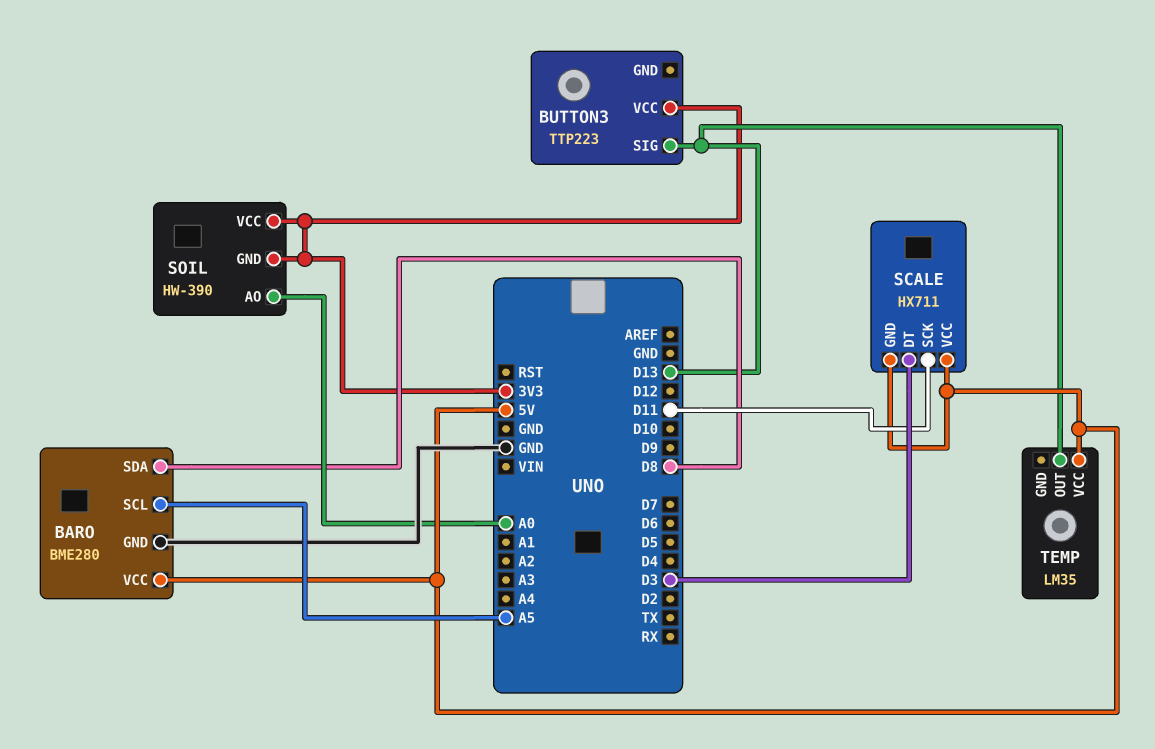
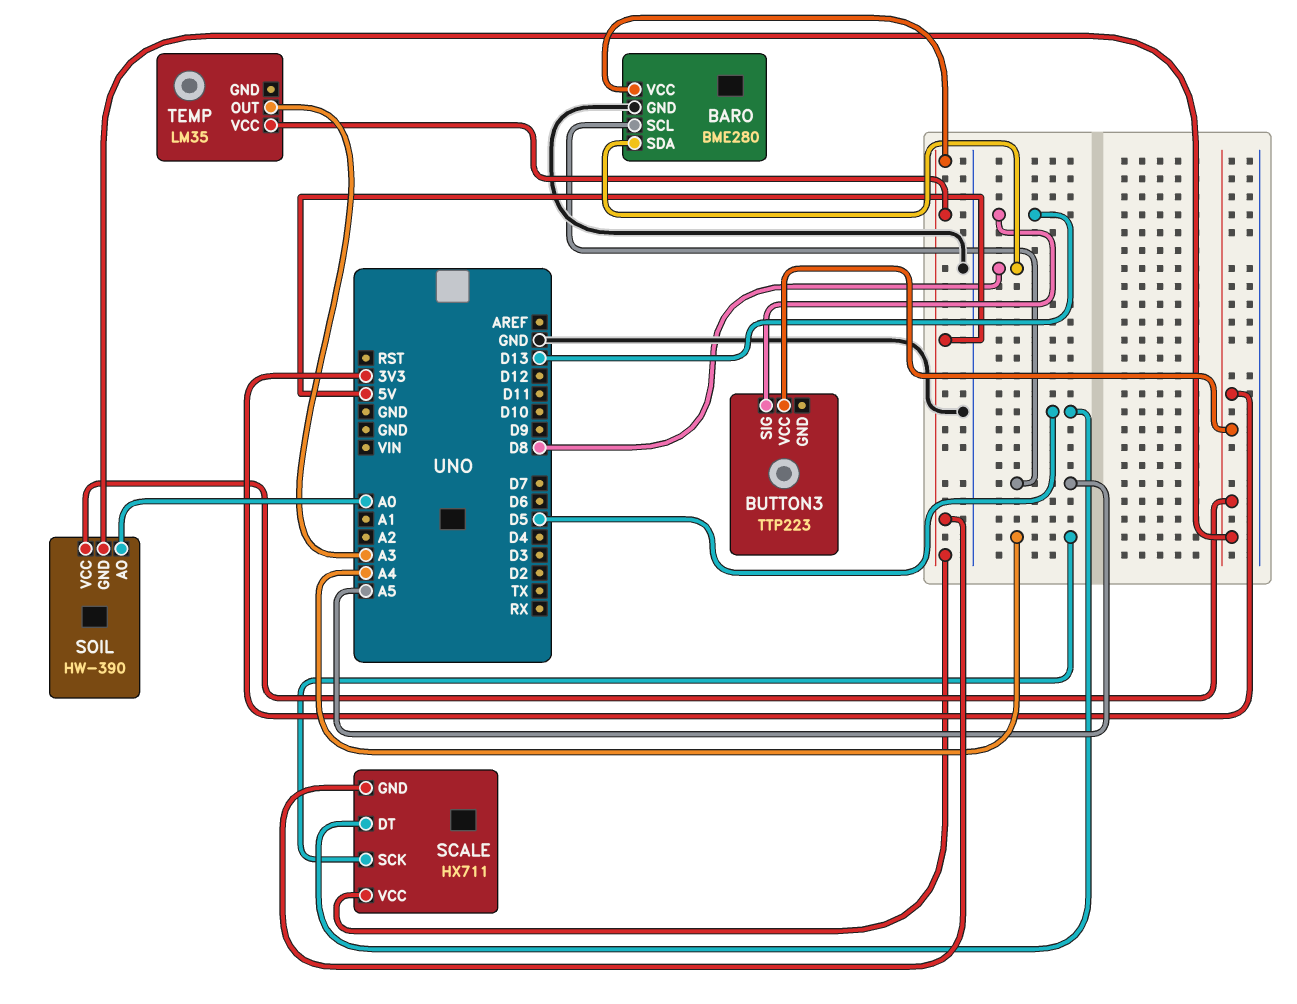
SCALE pin DT: D3 -> D5
SCALE pin SCK: D11 -> A4
TEMP pin OUT: D13 -> A3

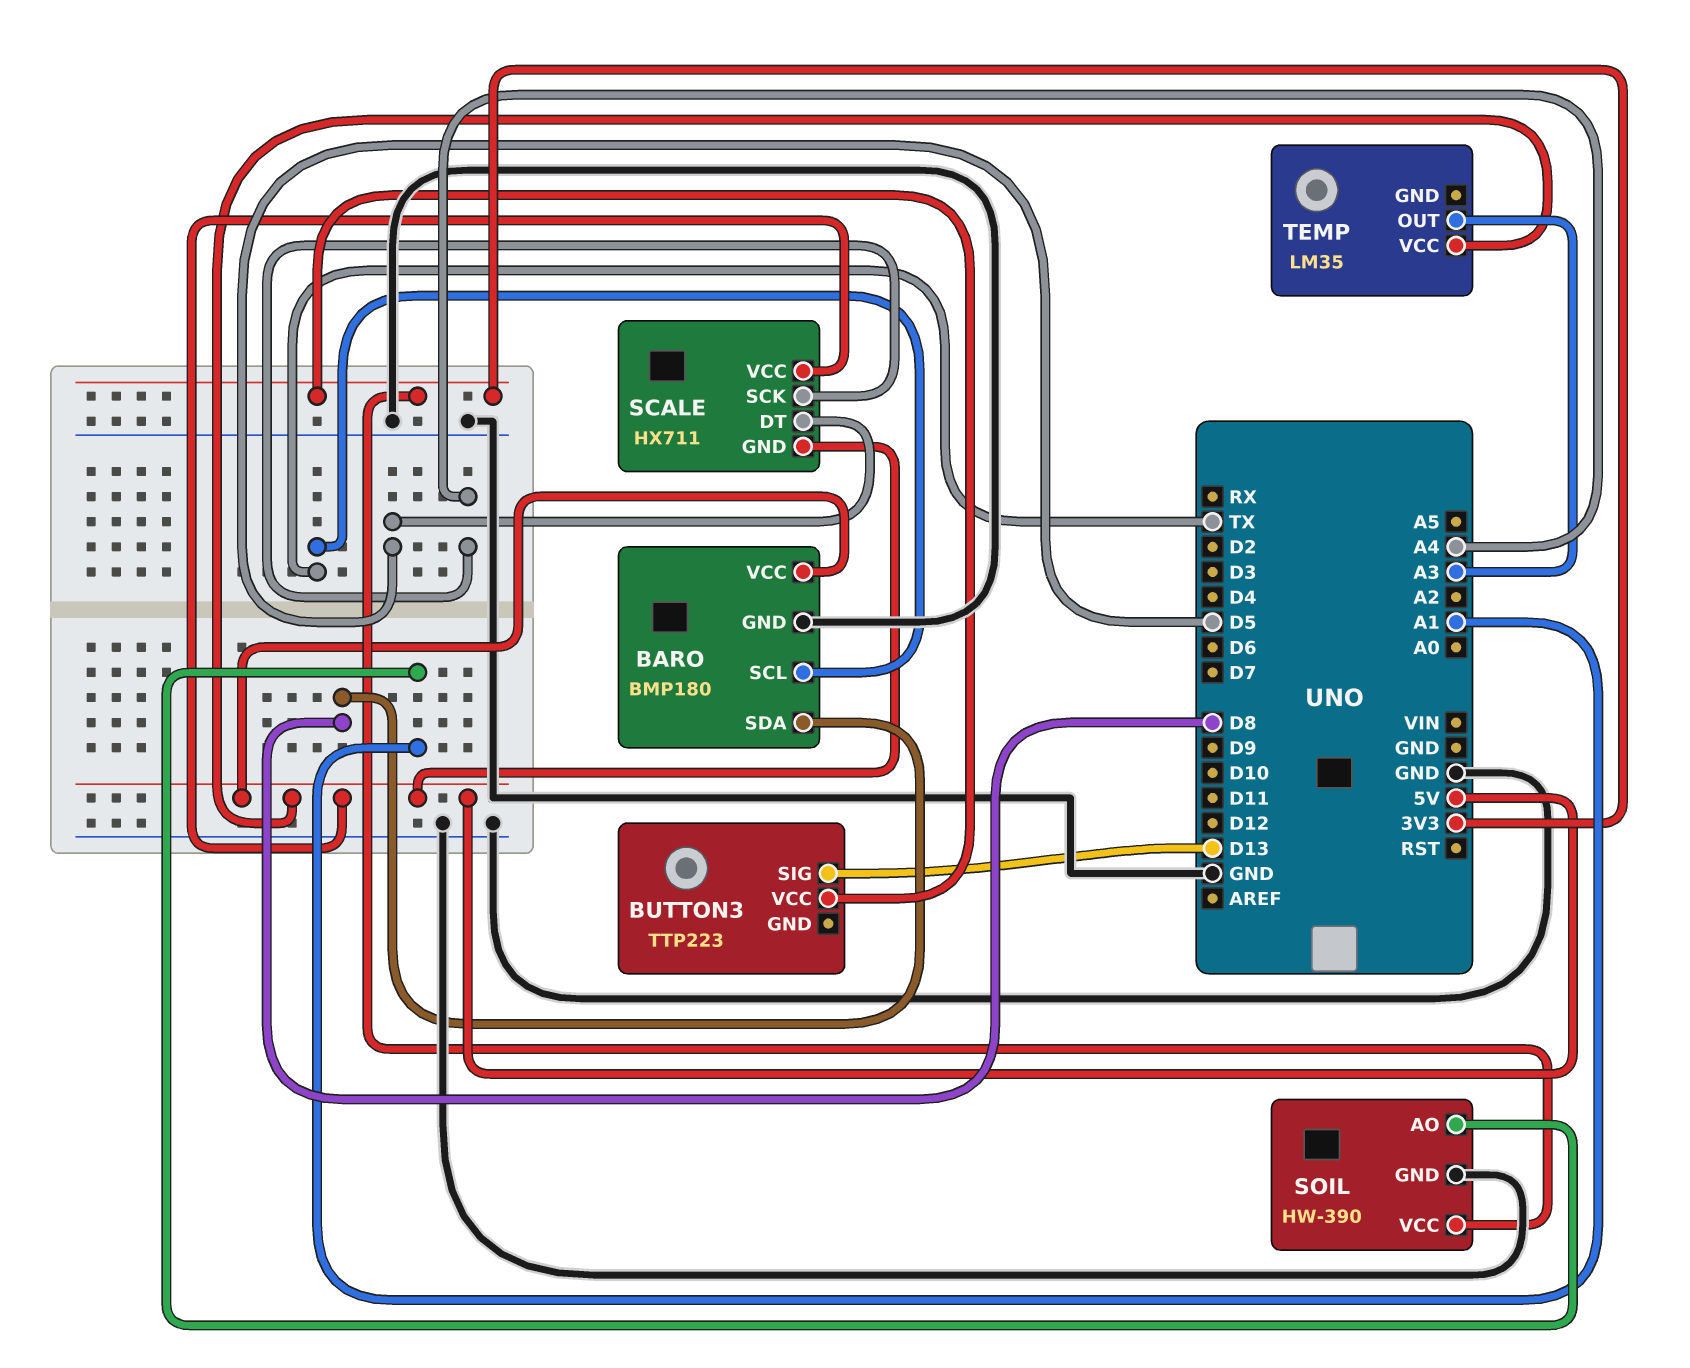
BARO: BME280 -> BMP180
BARO pin SCL: A5 -> TX
SOIL pin AO: A0 -> A1
SOIL pin GND: 3V3 -> GND

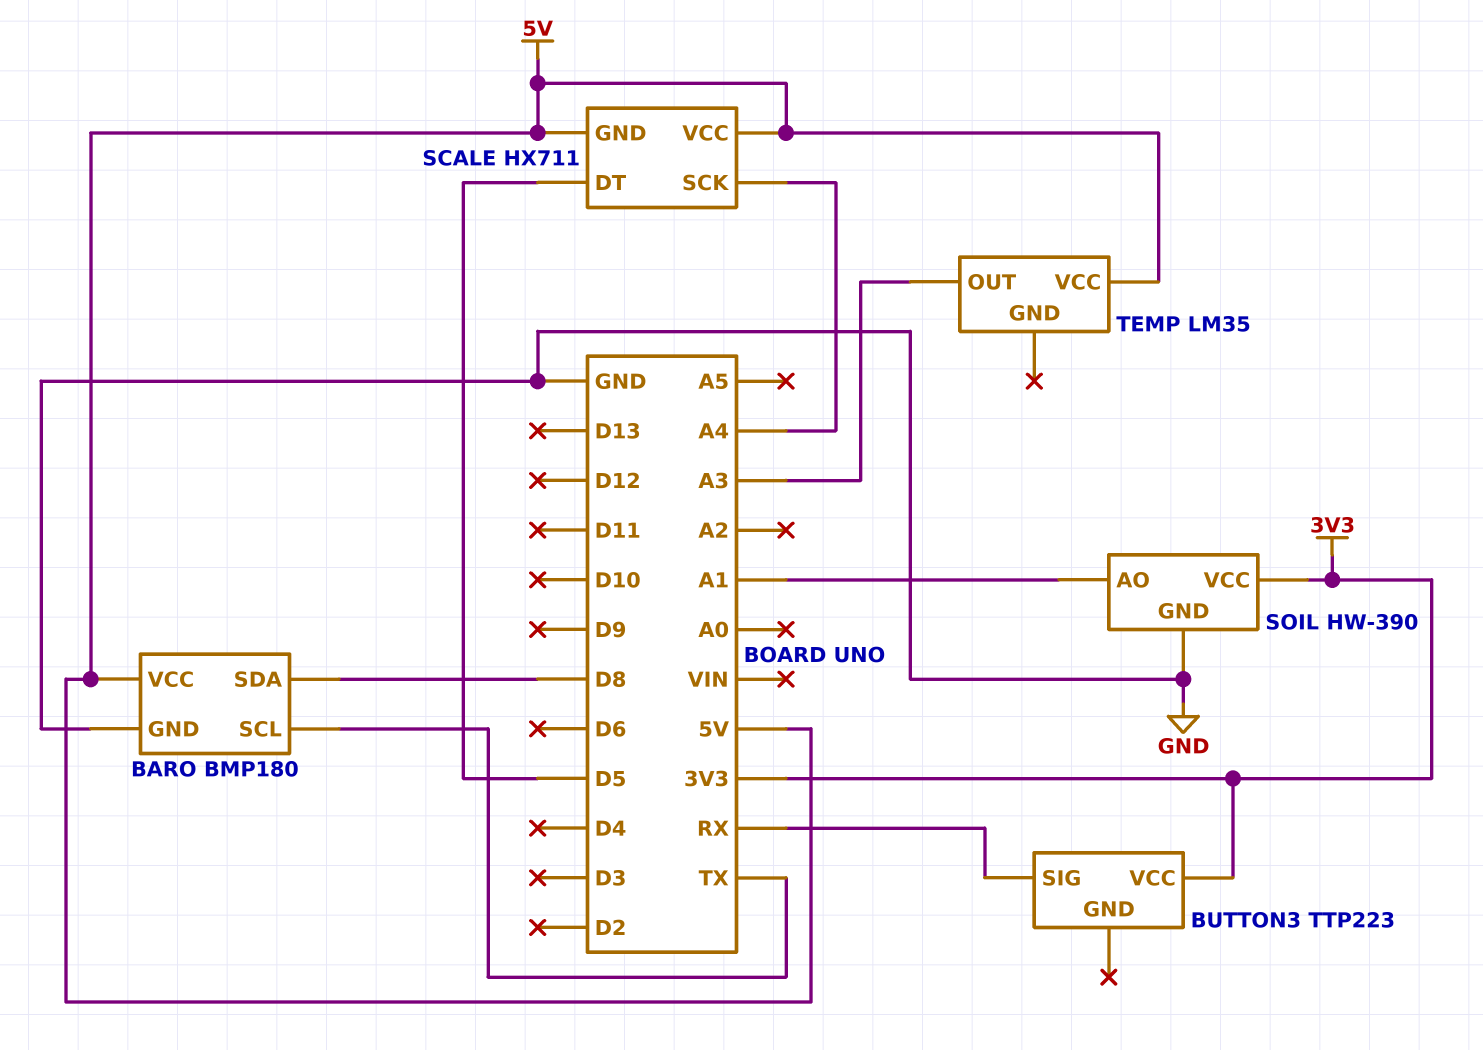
BUTTON3 pin SIG: D13 -> RX

